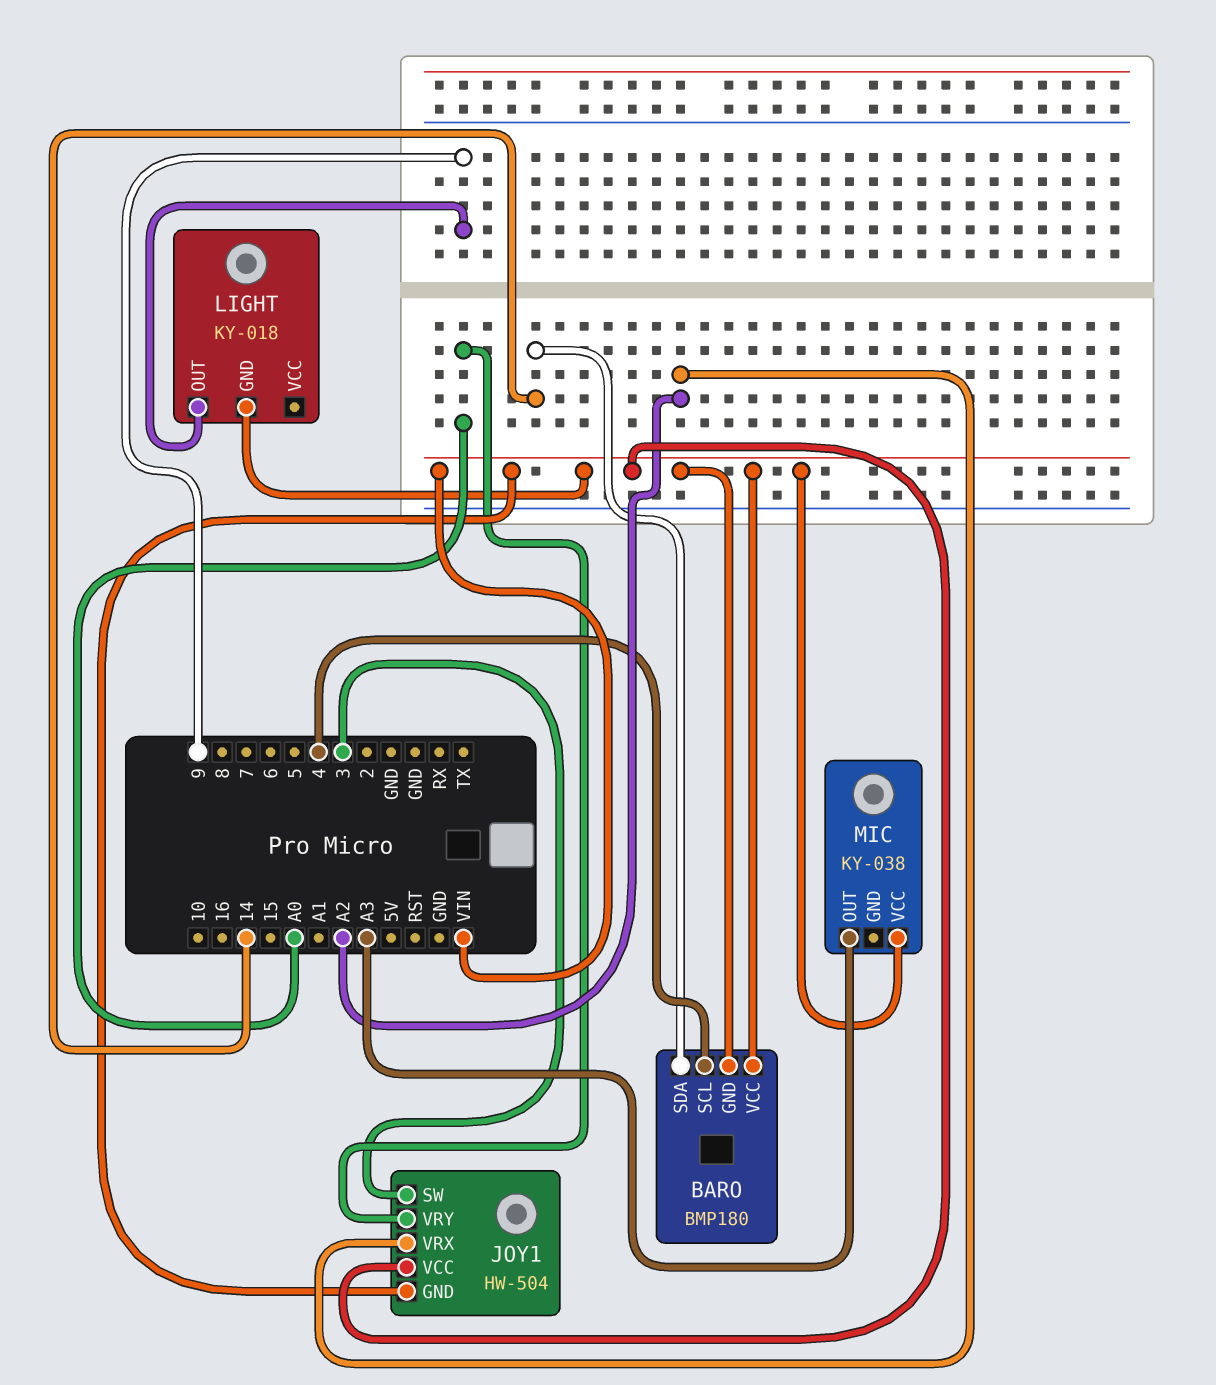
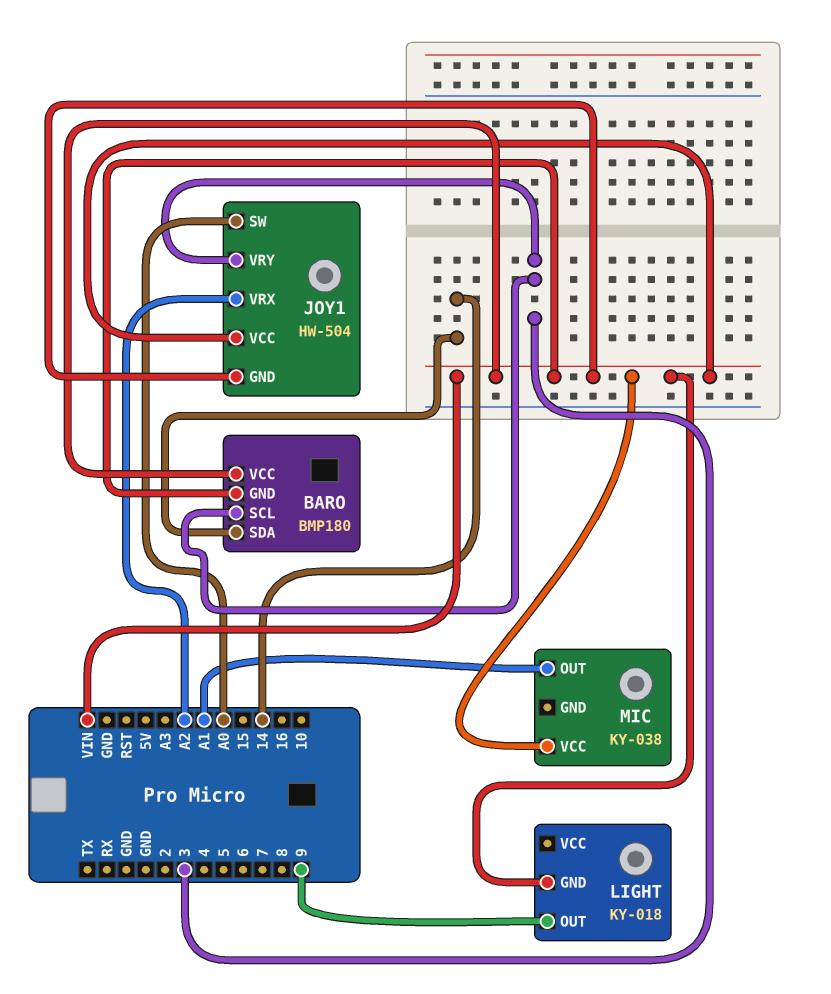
BARO pin SCL: 4 -> 3
JOY1 pin SW: 3 -> A0
JOY1 pin VRY: A0 -> 3
MIC pin OUT: A3 -> A1

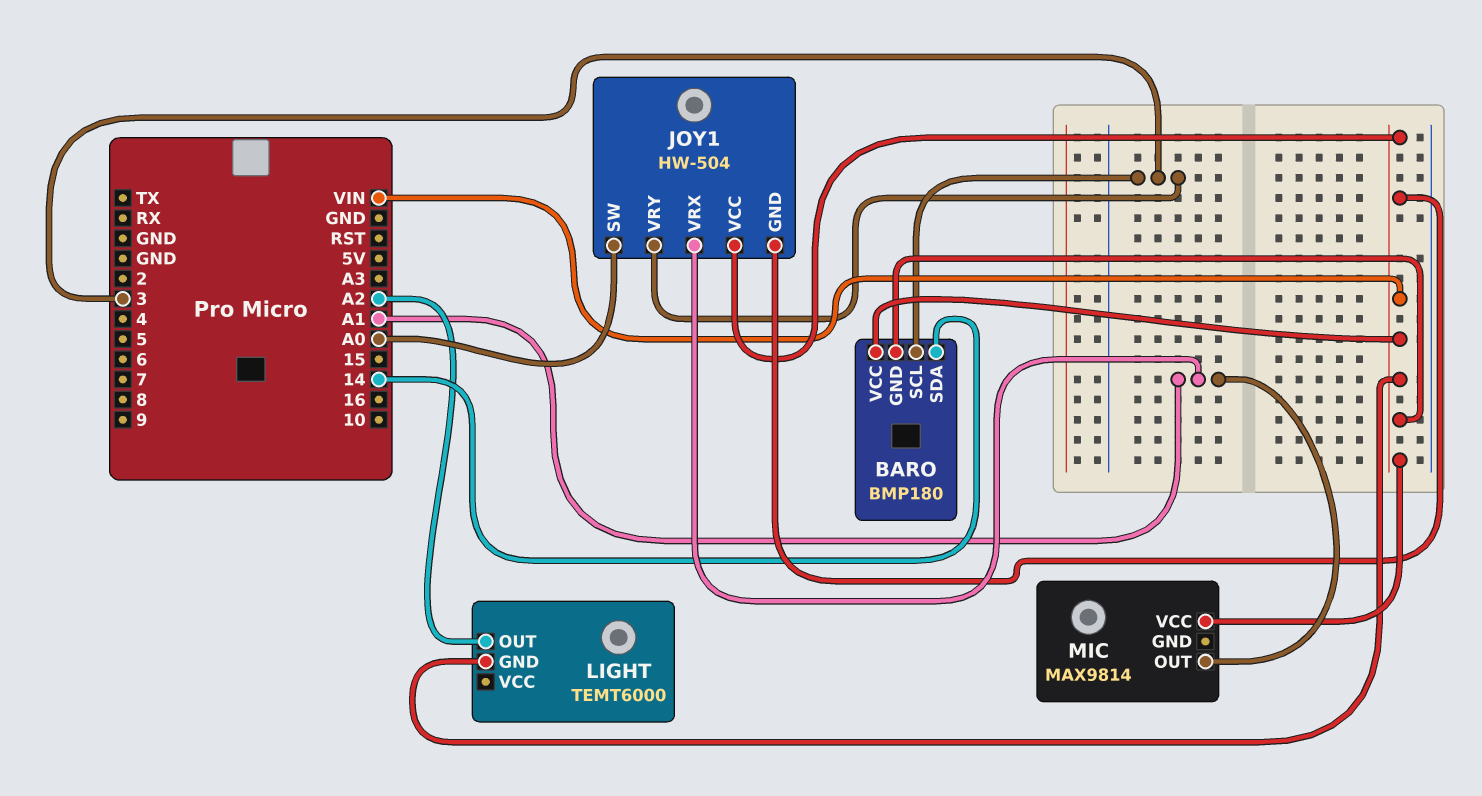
JOY1 pin VRX: A2 -> A1
LIGHT: KY-018 -> TEMT6000
LIGHT pin OUT: 9 -> A2
MIC: KY-038 -> MAX9814

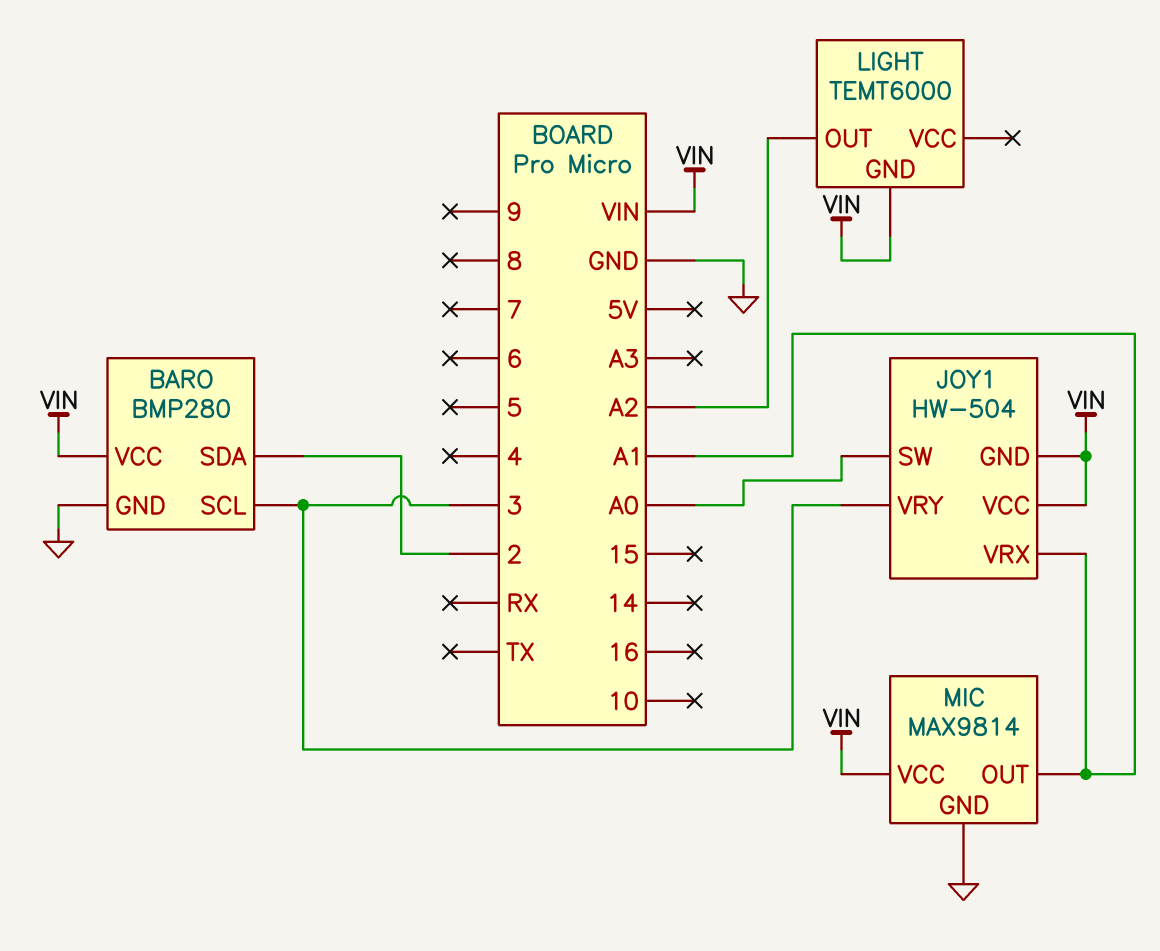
BARO: BMP180 -> BMP280
BARO pin GND: VIN -> GND
BARO pin SDA: 14 -> 2
MIC pin GND: none -> GND

